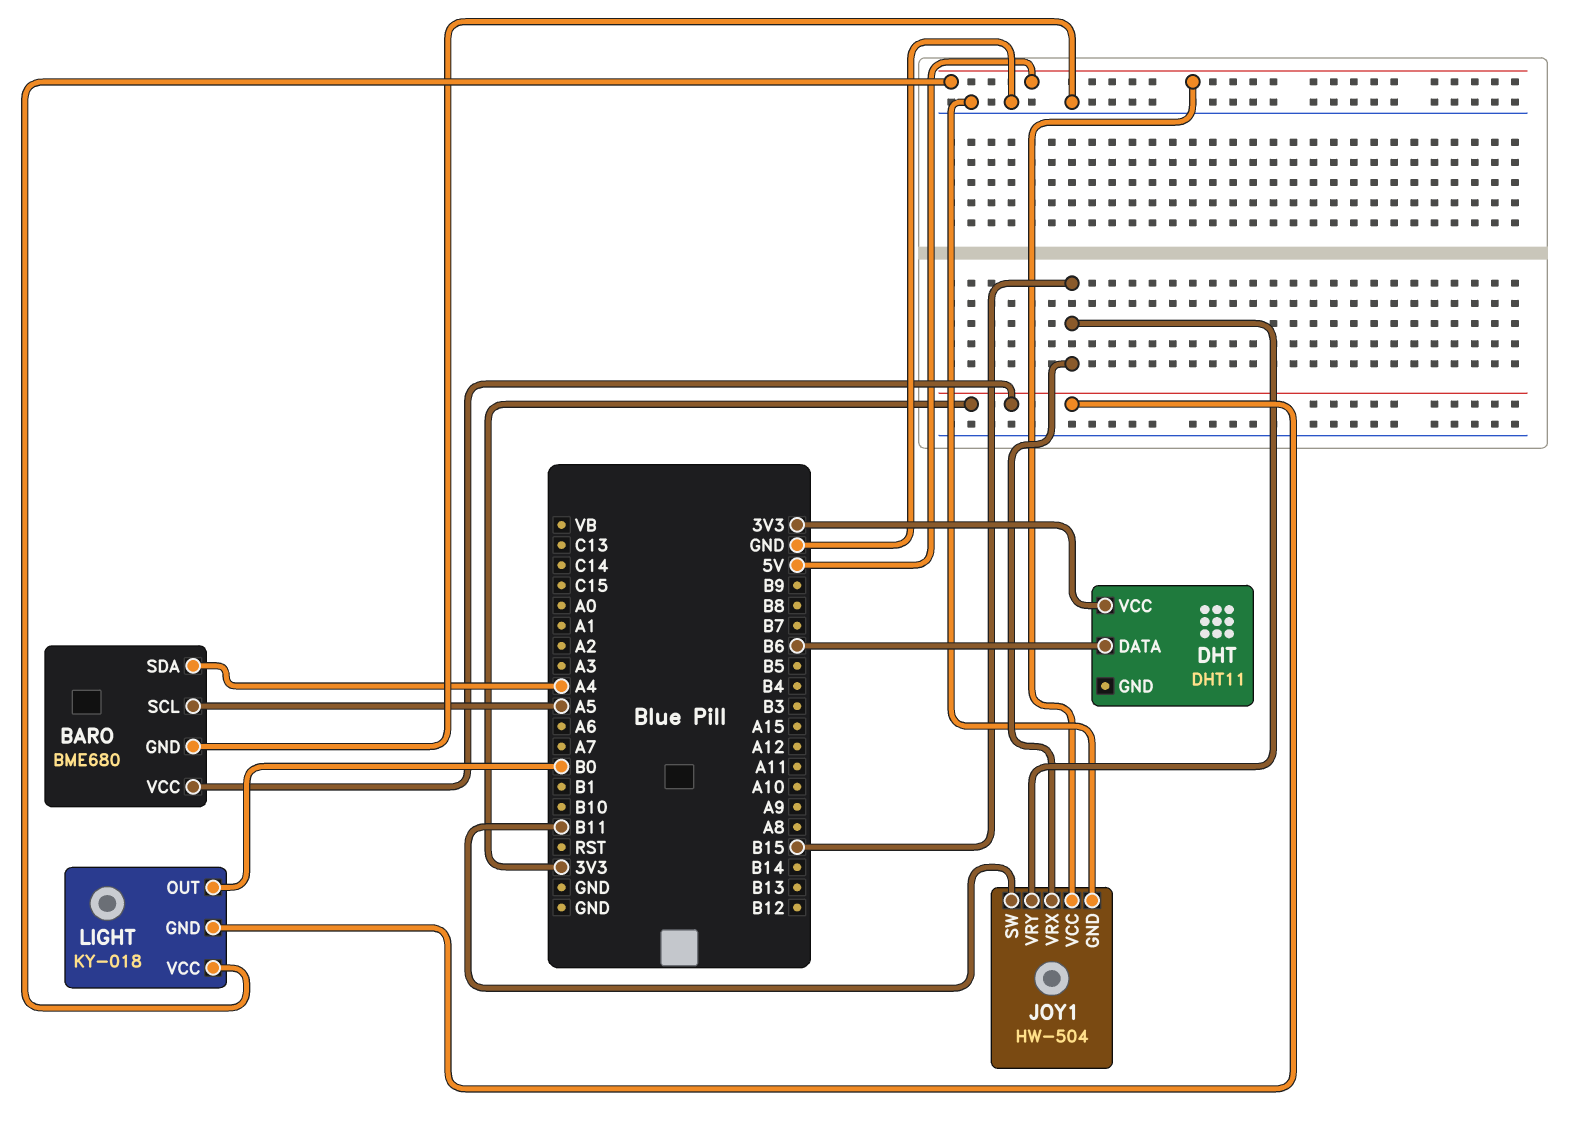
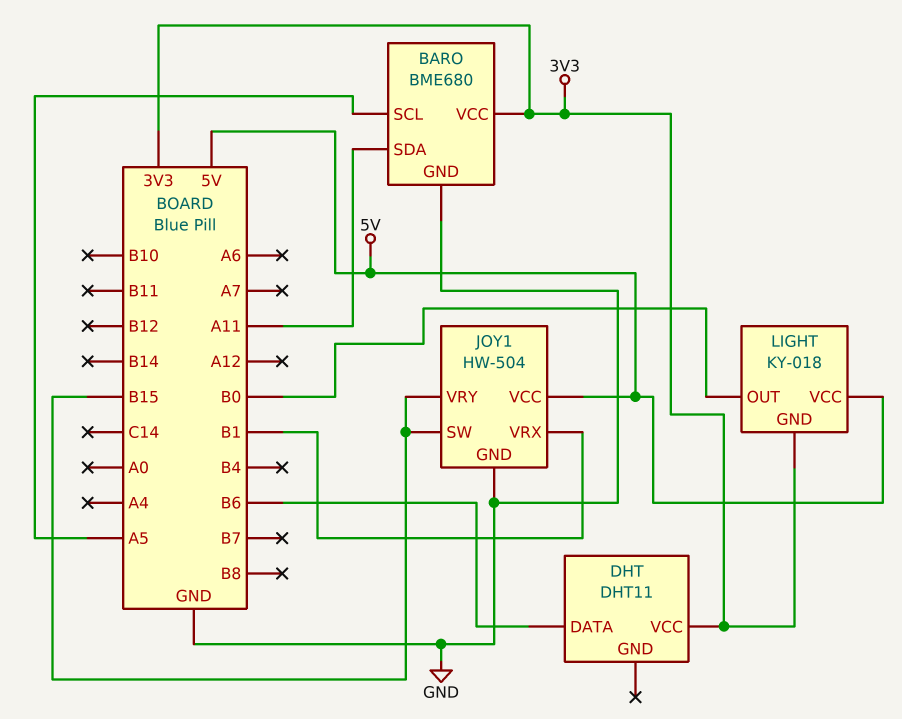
BARO pin SDA: A4 -> A11
JOY1 pin SW: B11 -> B15
JOY1 pin VRX: B15 -> B1

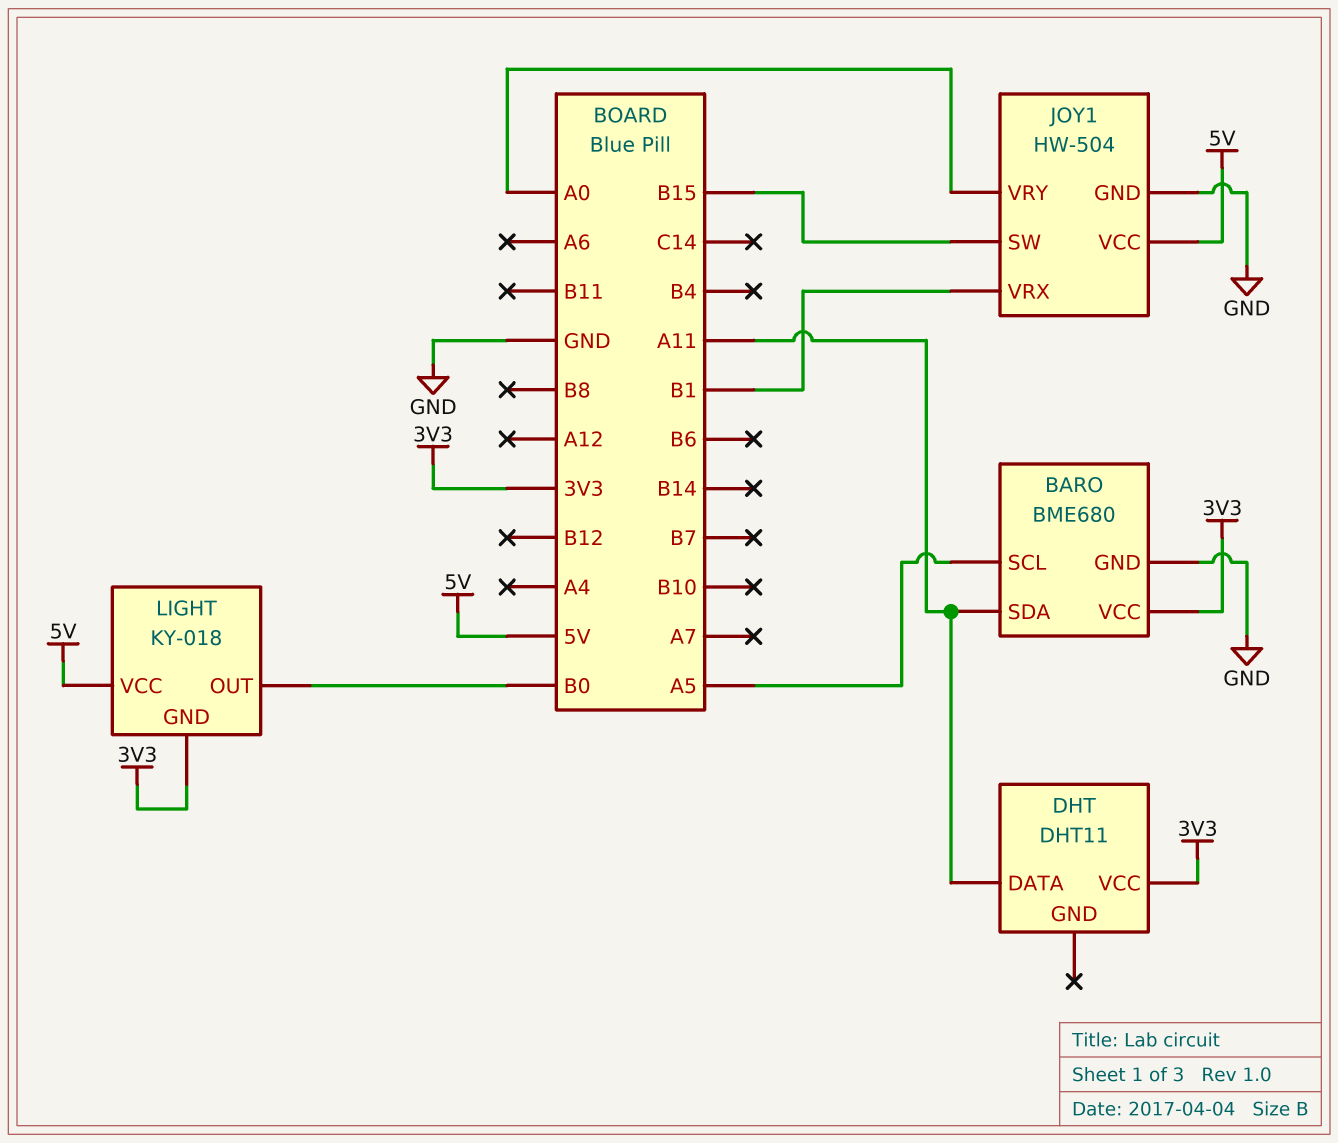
DHT pin DATA: B6 -> A11
JOY1 pin VRY: B15 -> A0

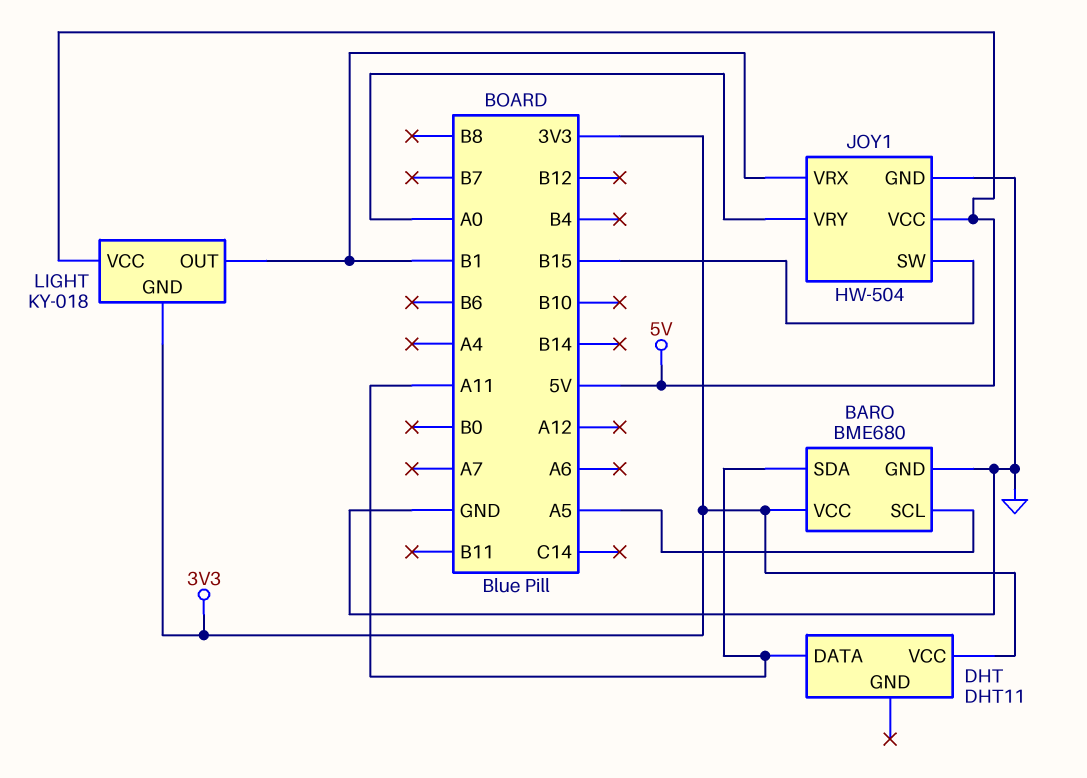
LIGHT pin OUT: B0 -> B1

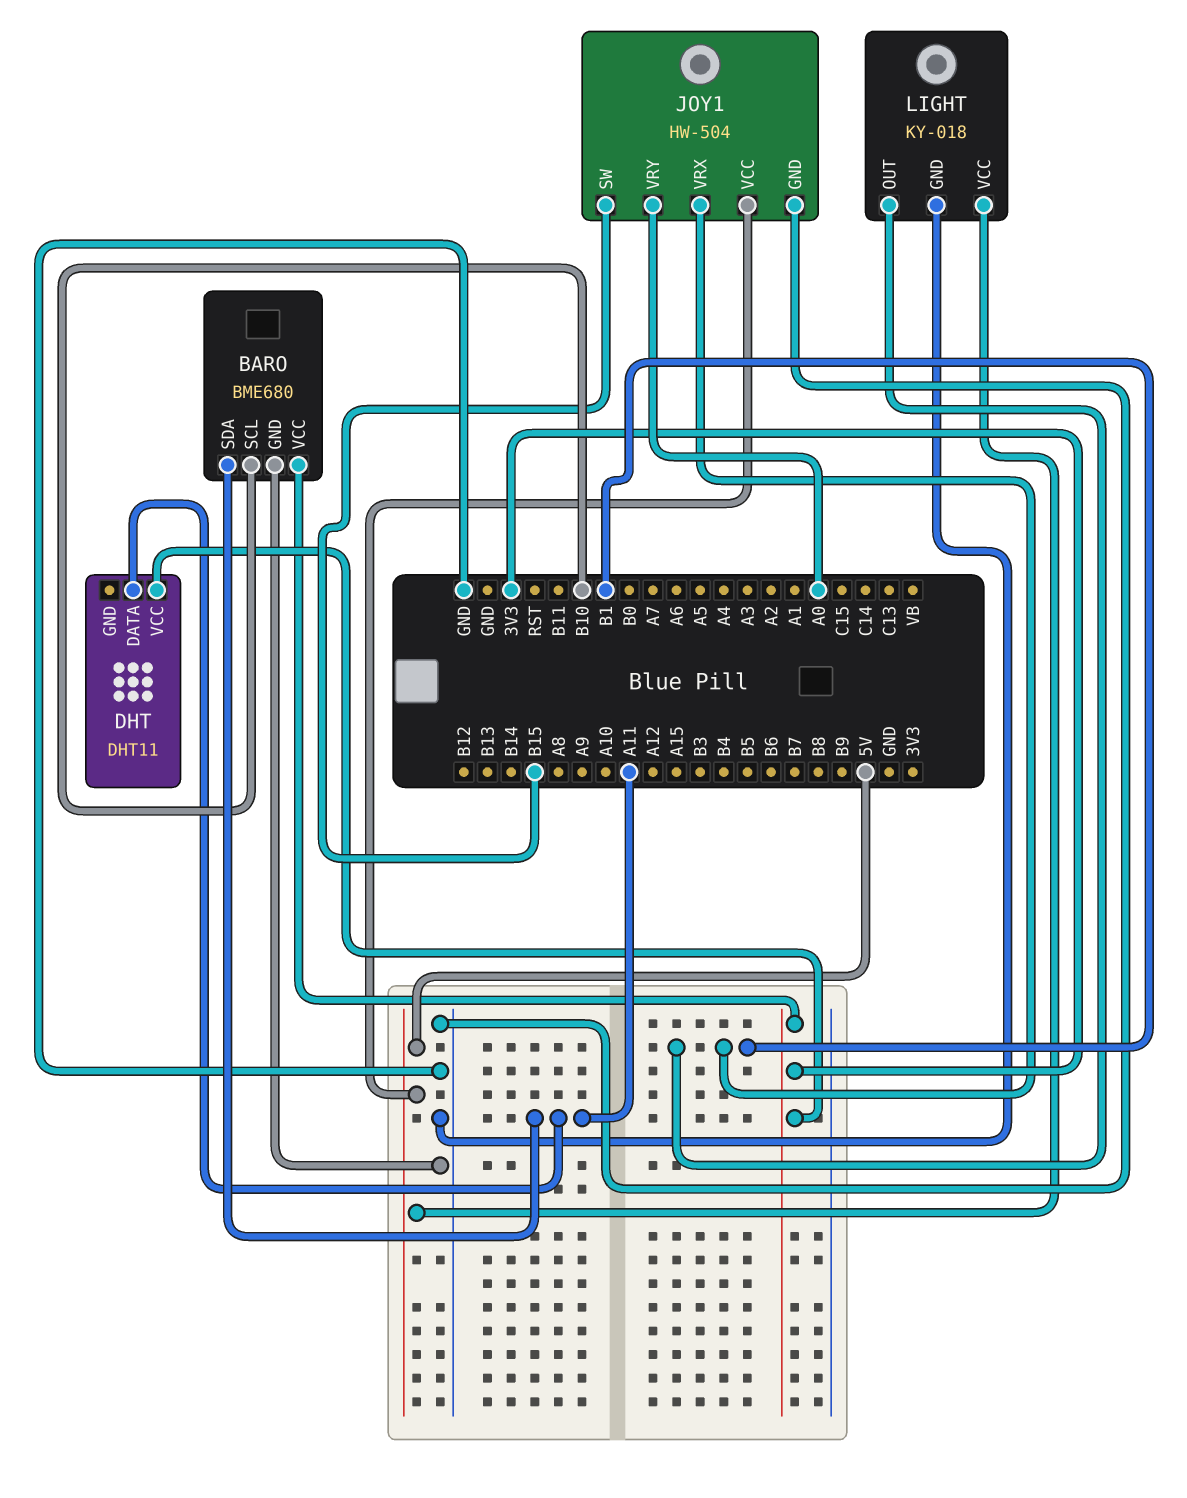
BARO pin SCL: A5 -> B10
LIGHT pin GND: 3V3 -> GND

